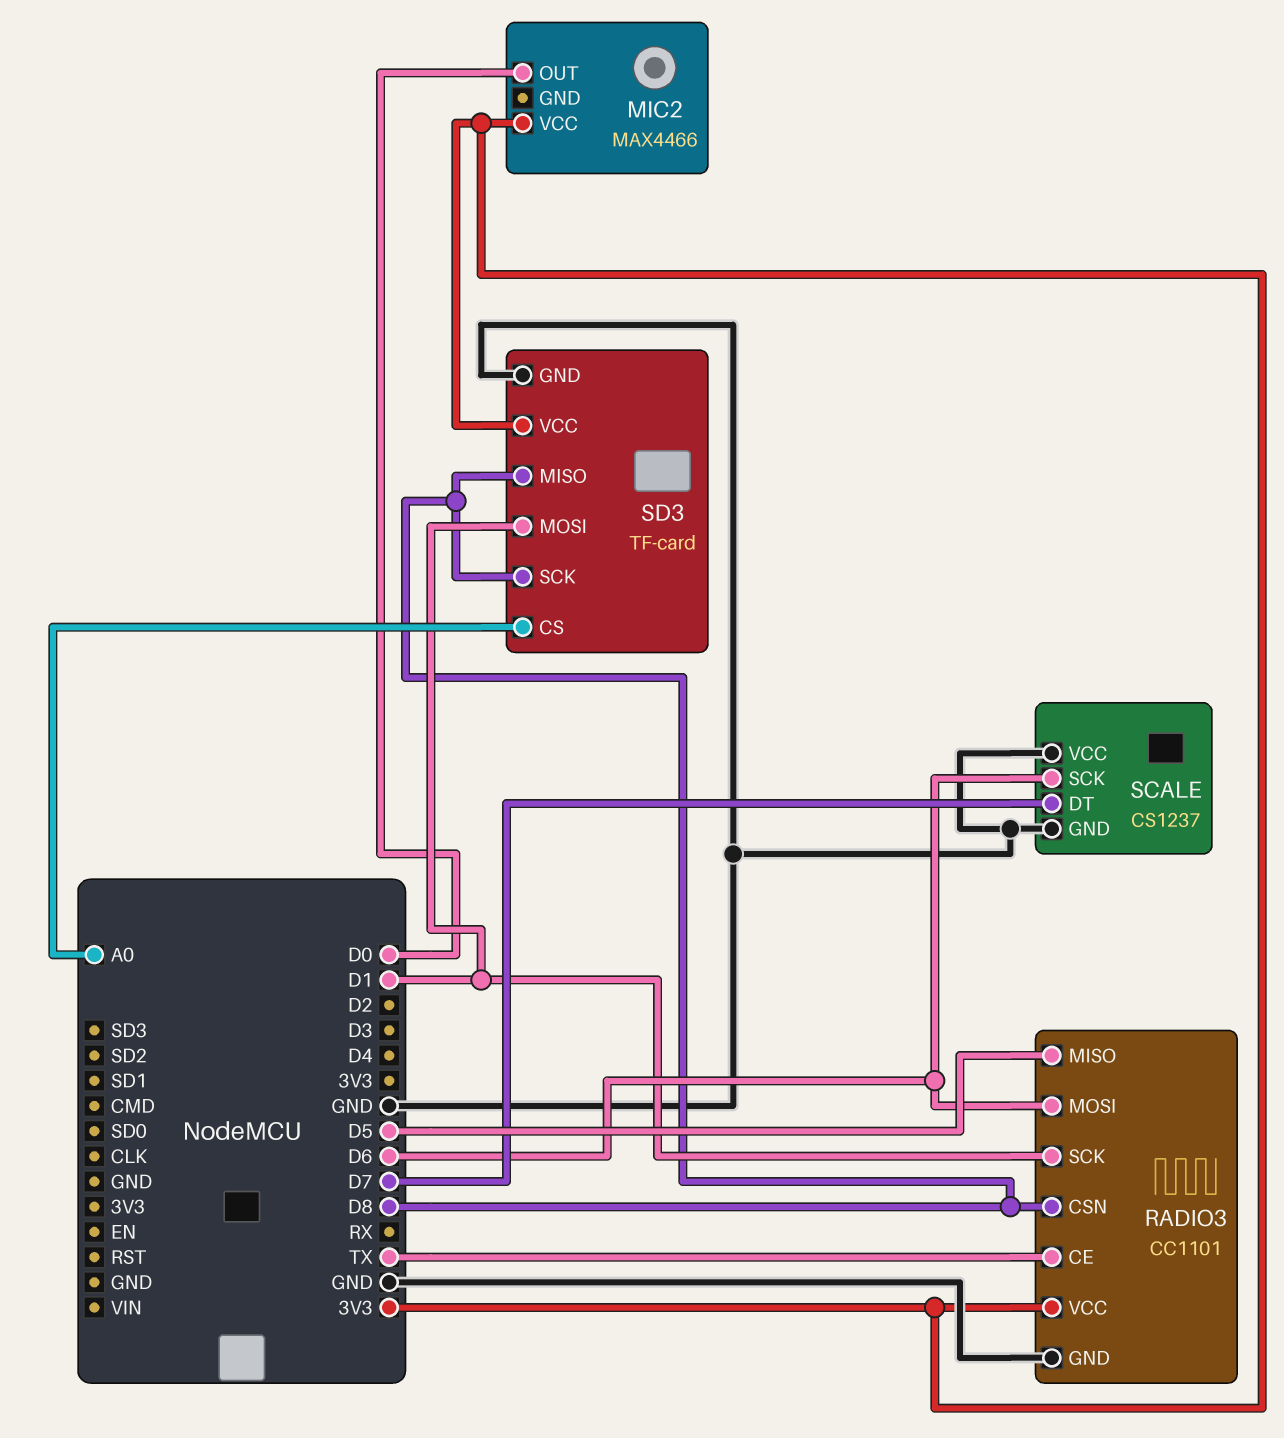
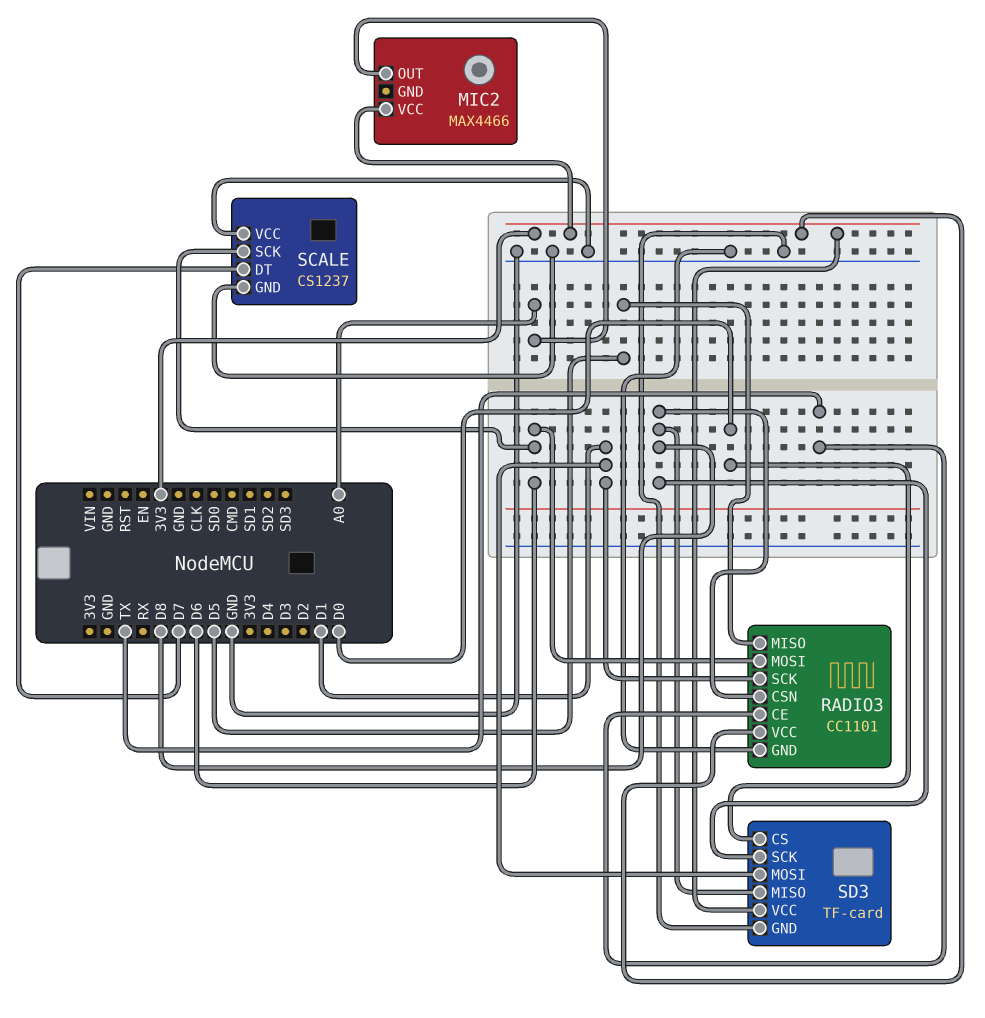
MIC2 pin OUT: D0 -> A0
SD3 pin CS: A0 -> D0

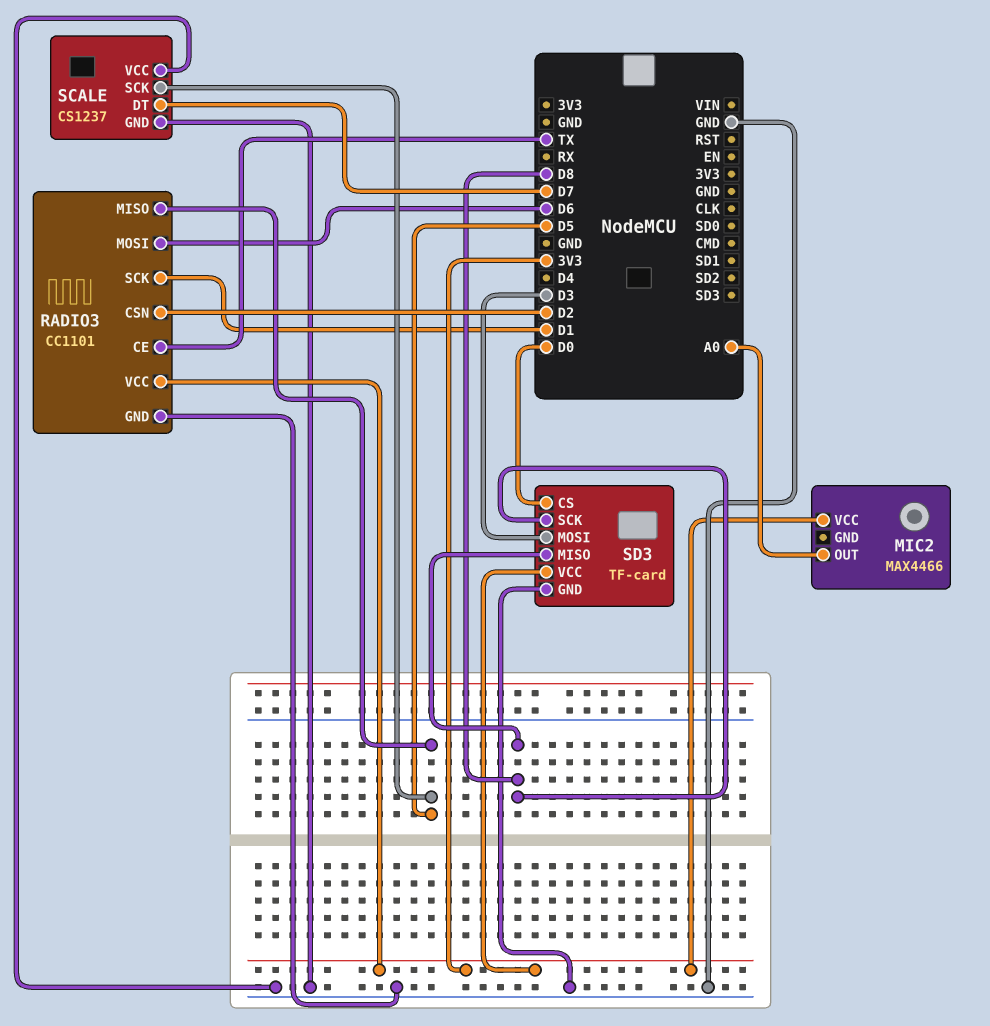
RADIO3 pin CSN: D8 -> D2
SCALE pin SCK: D6 -> D5
SD3 pin MOSI: D1 -> D3

